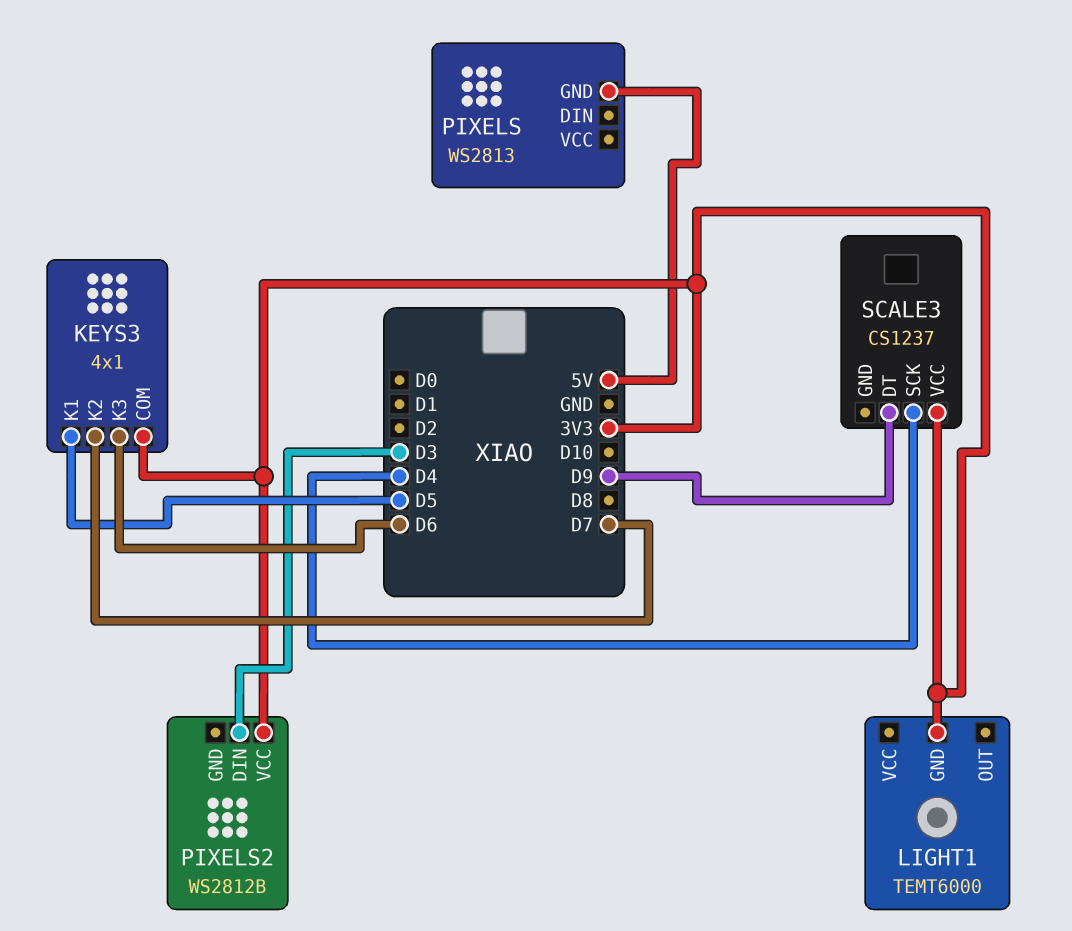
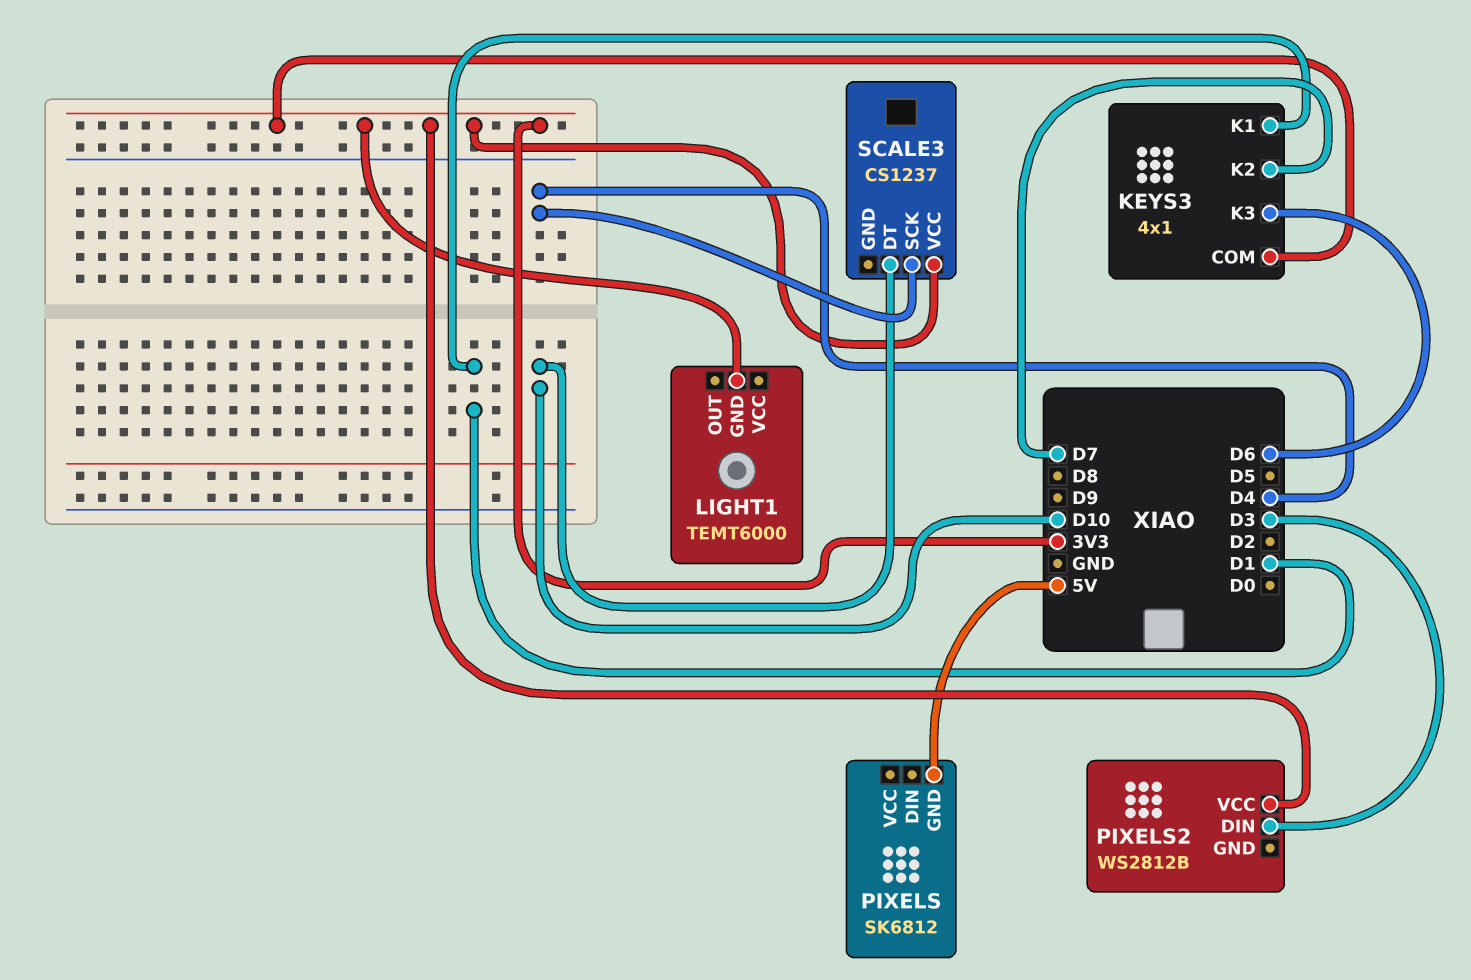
KEYS3 pin K1: D5 -> D1
PIXELS: WS2813 -> SK6812
SCALE3 pin DT: D9 -> D10

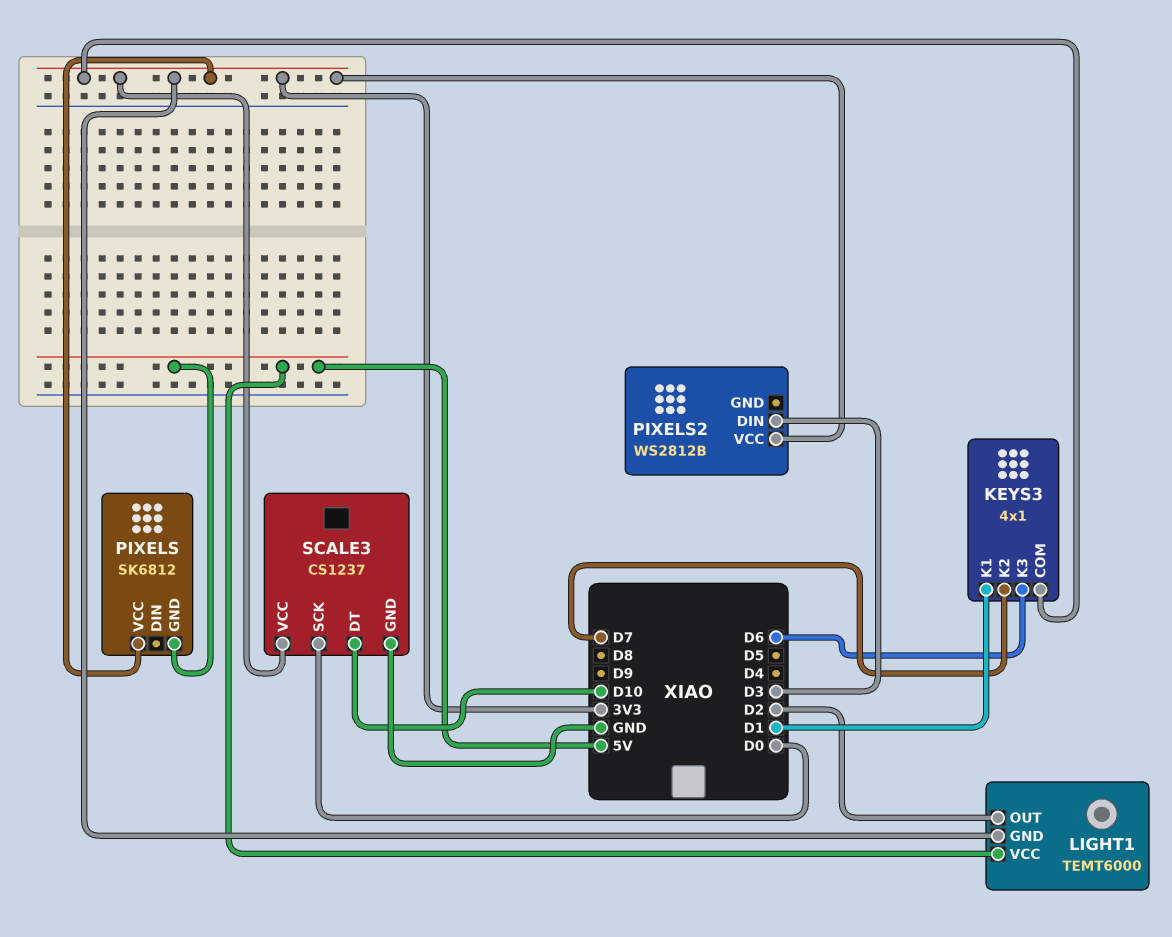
LIGHT1 pin OUT: none -> D2
LIGHT1 pin VCC: none -> 5V
PIXELS pin VCC: none -> 3V3
SCALE3 pin GND: none -> GND
SCALE3 pin SCK: D4 -> D0

